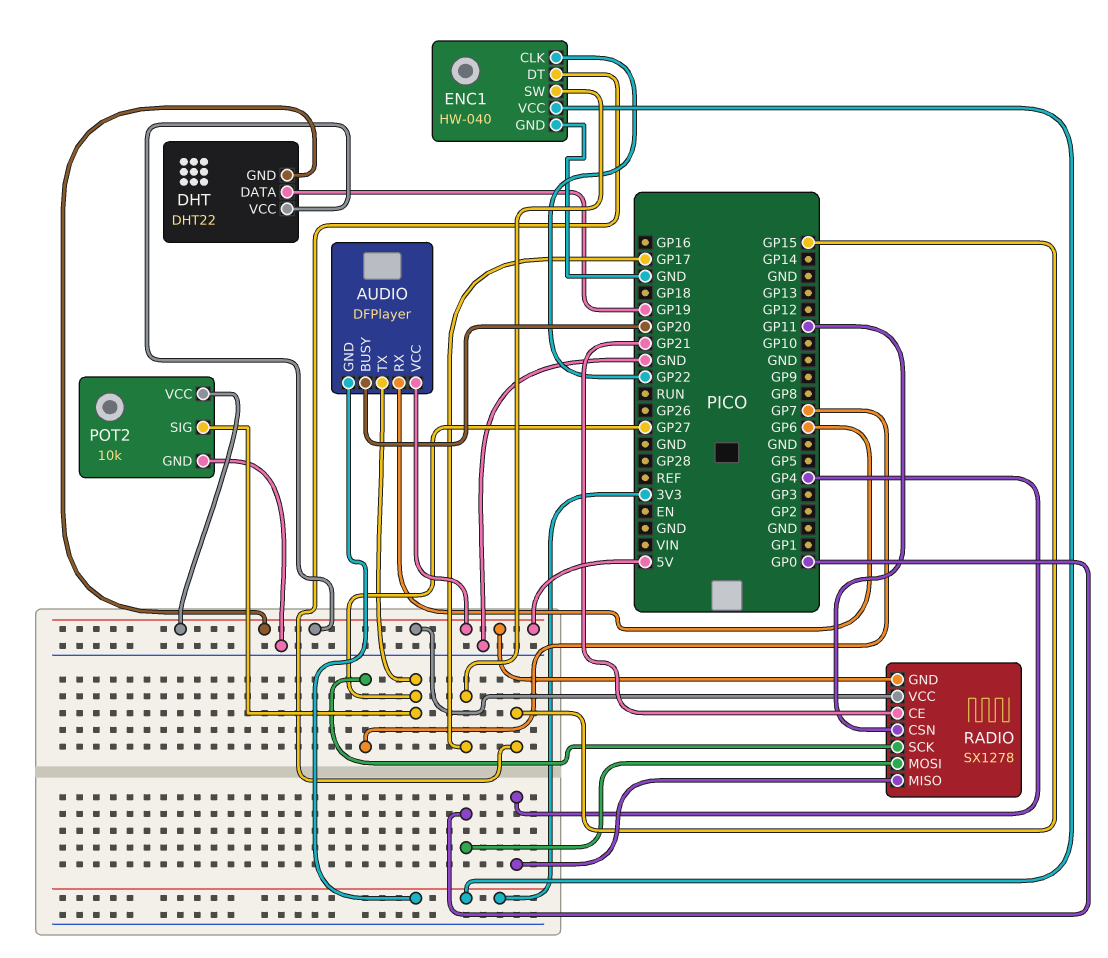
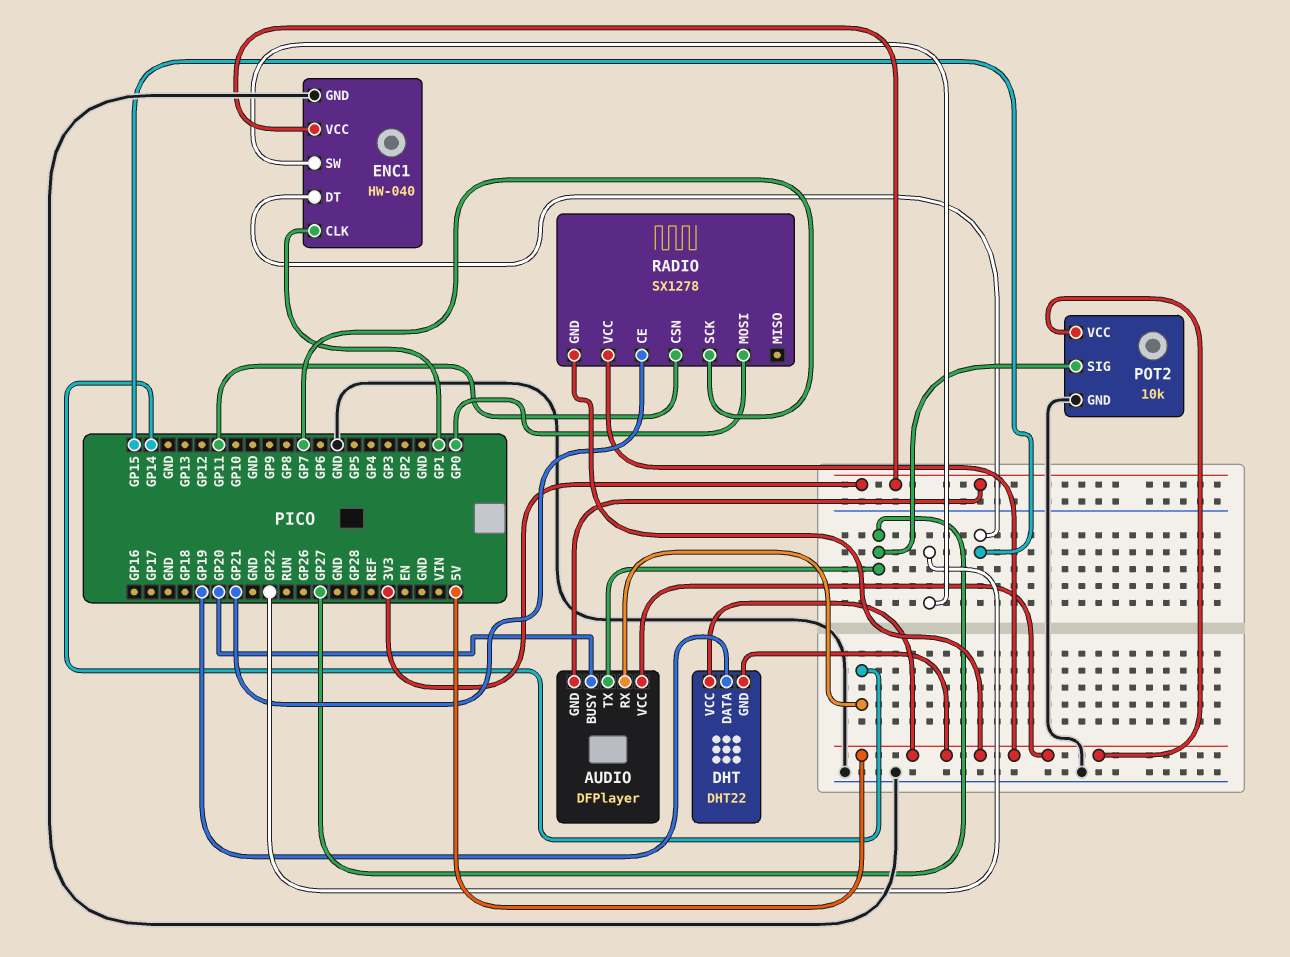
AUDIO pin RX: GP6 -> GP14
ENC1 pin CLK: GP22 -> GP1
ENC1 pin SW: GP17 -> GP22
RADIO pin MISO: GP4 -> none

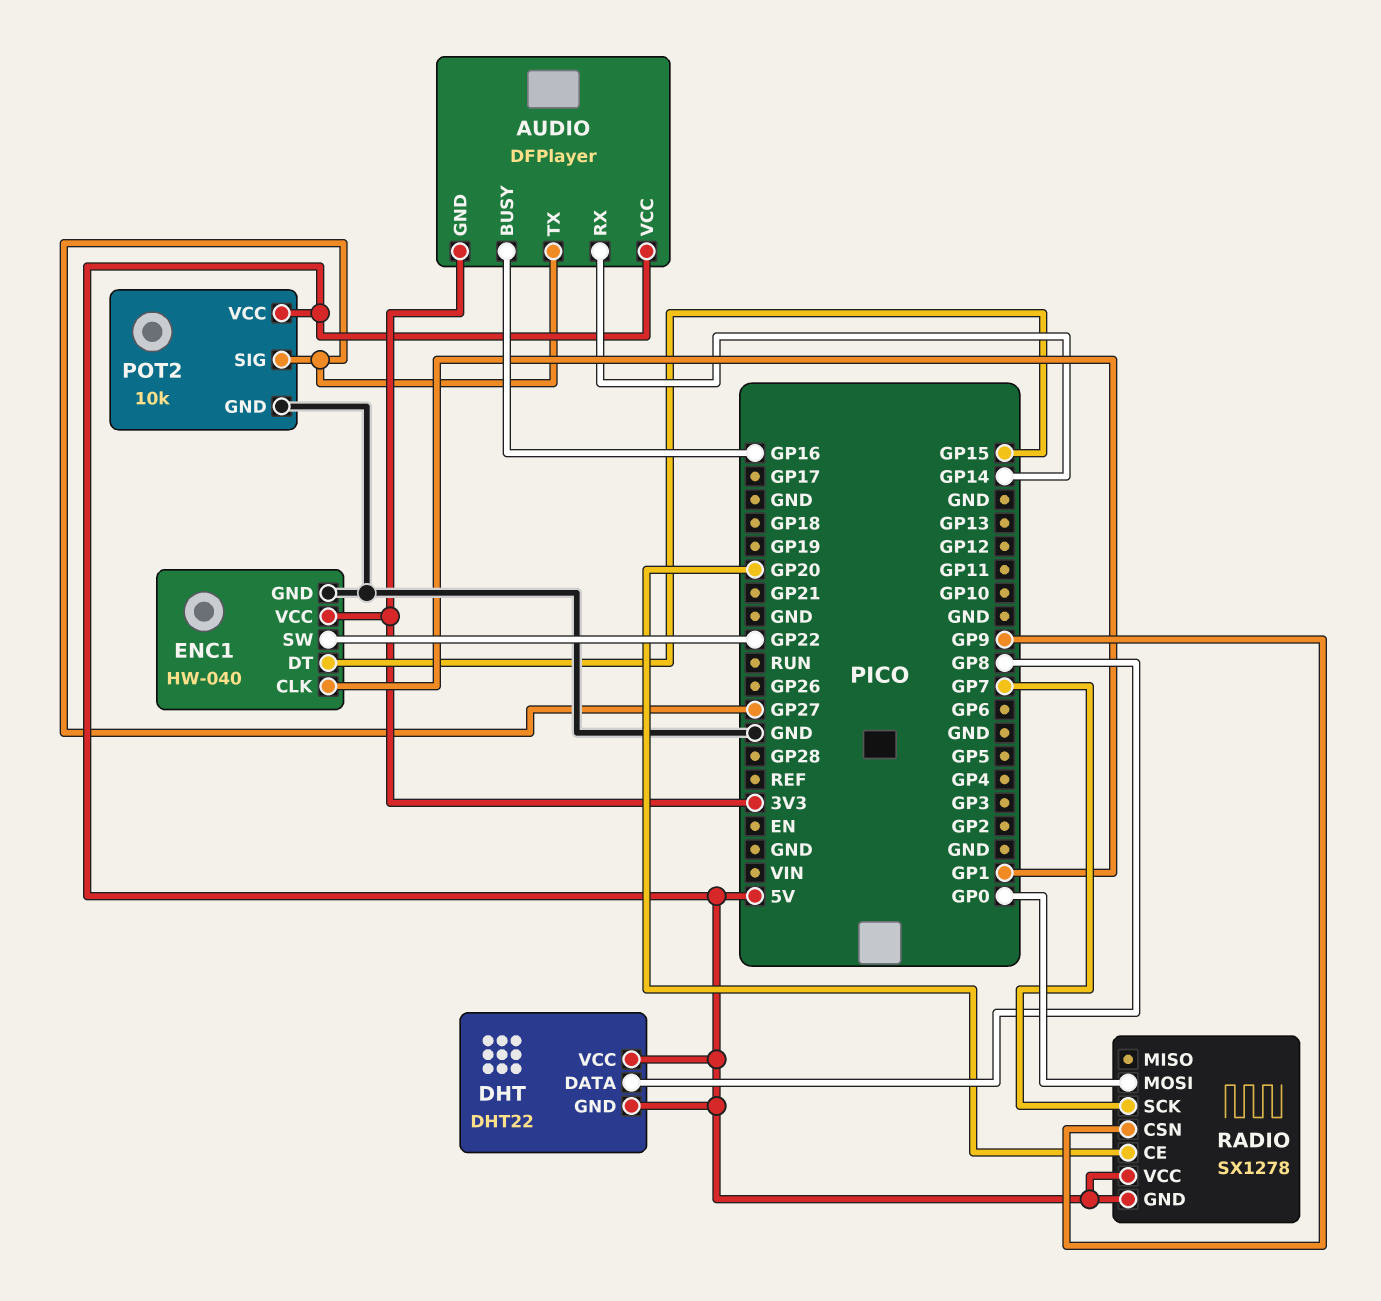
AUDIO pin BUSY: GP20 -> GP16
DHT pin DATA: GP19 -> GP8
RADIO pin CE: GP21 -> GP20
RADIO pin CSN: GP11 -> GP9

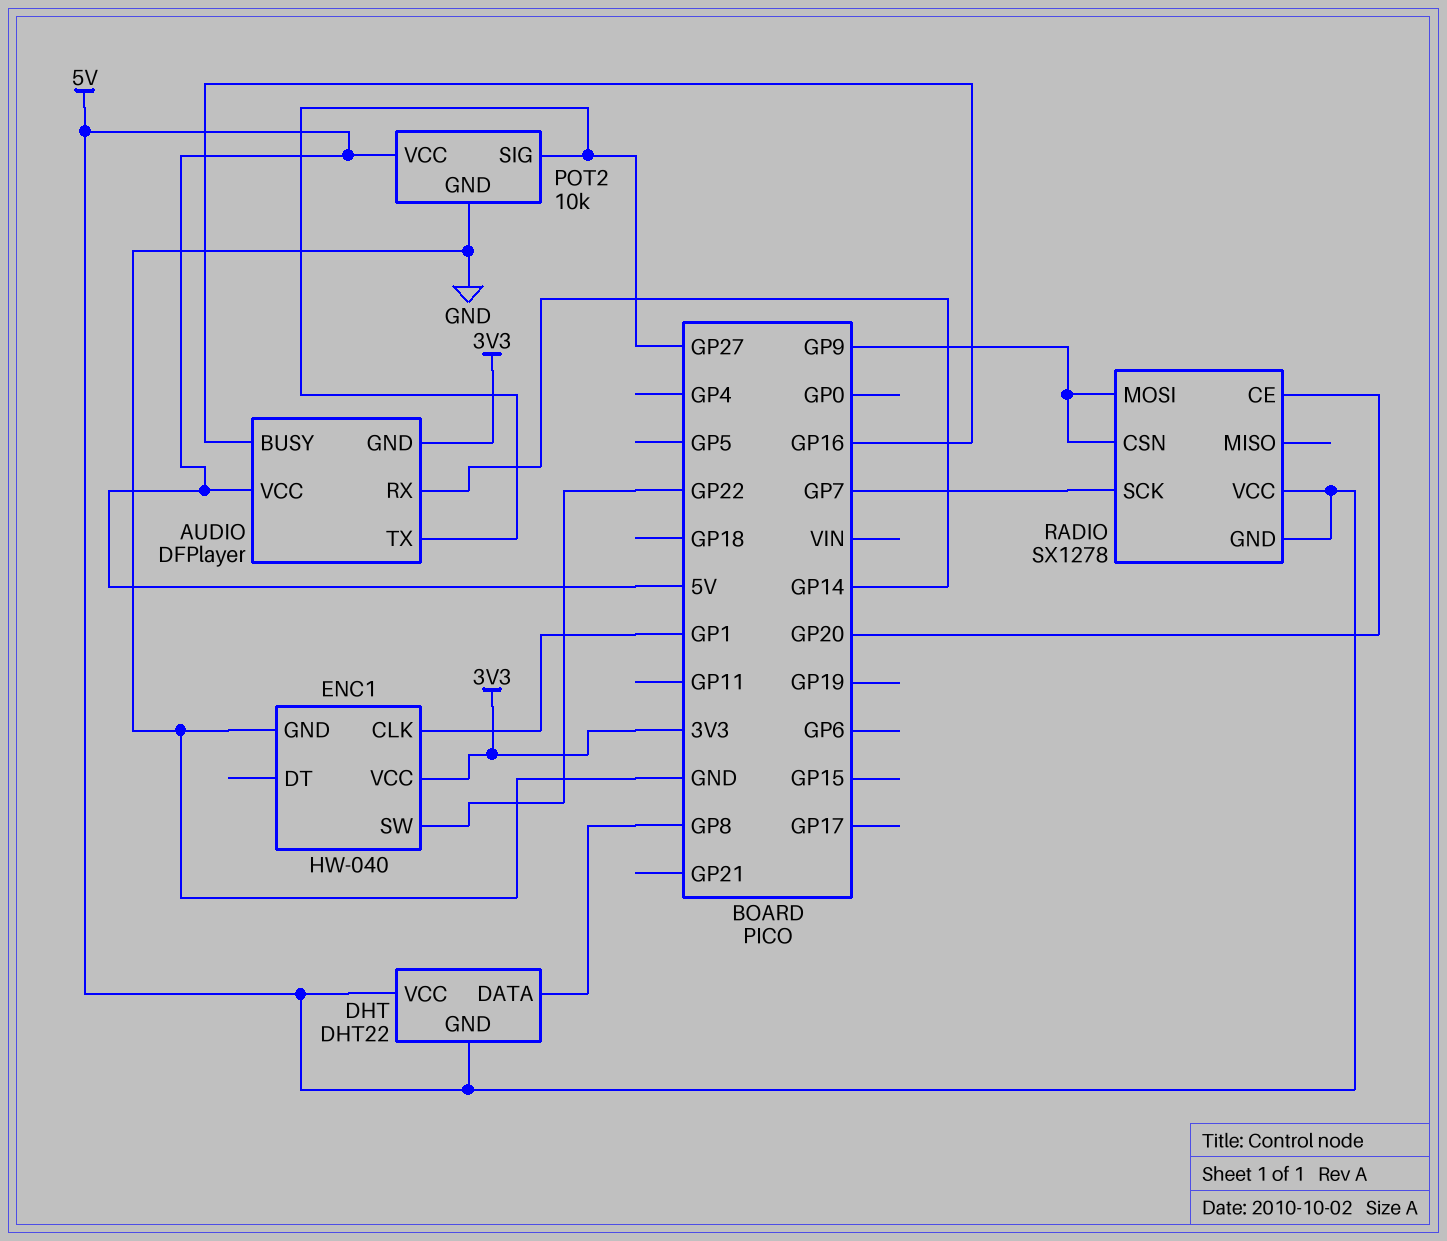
ENC1 pin DT: GP15 -> none
RADIO pin MOSI: GP0 -> GP9

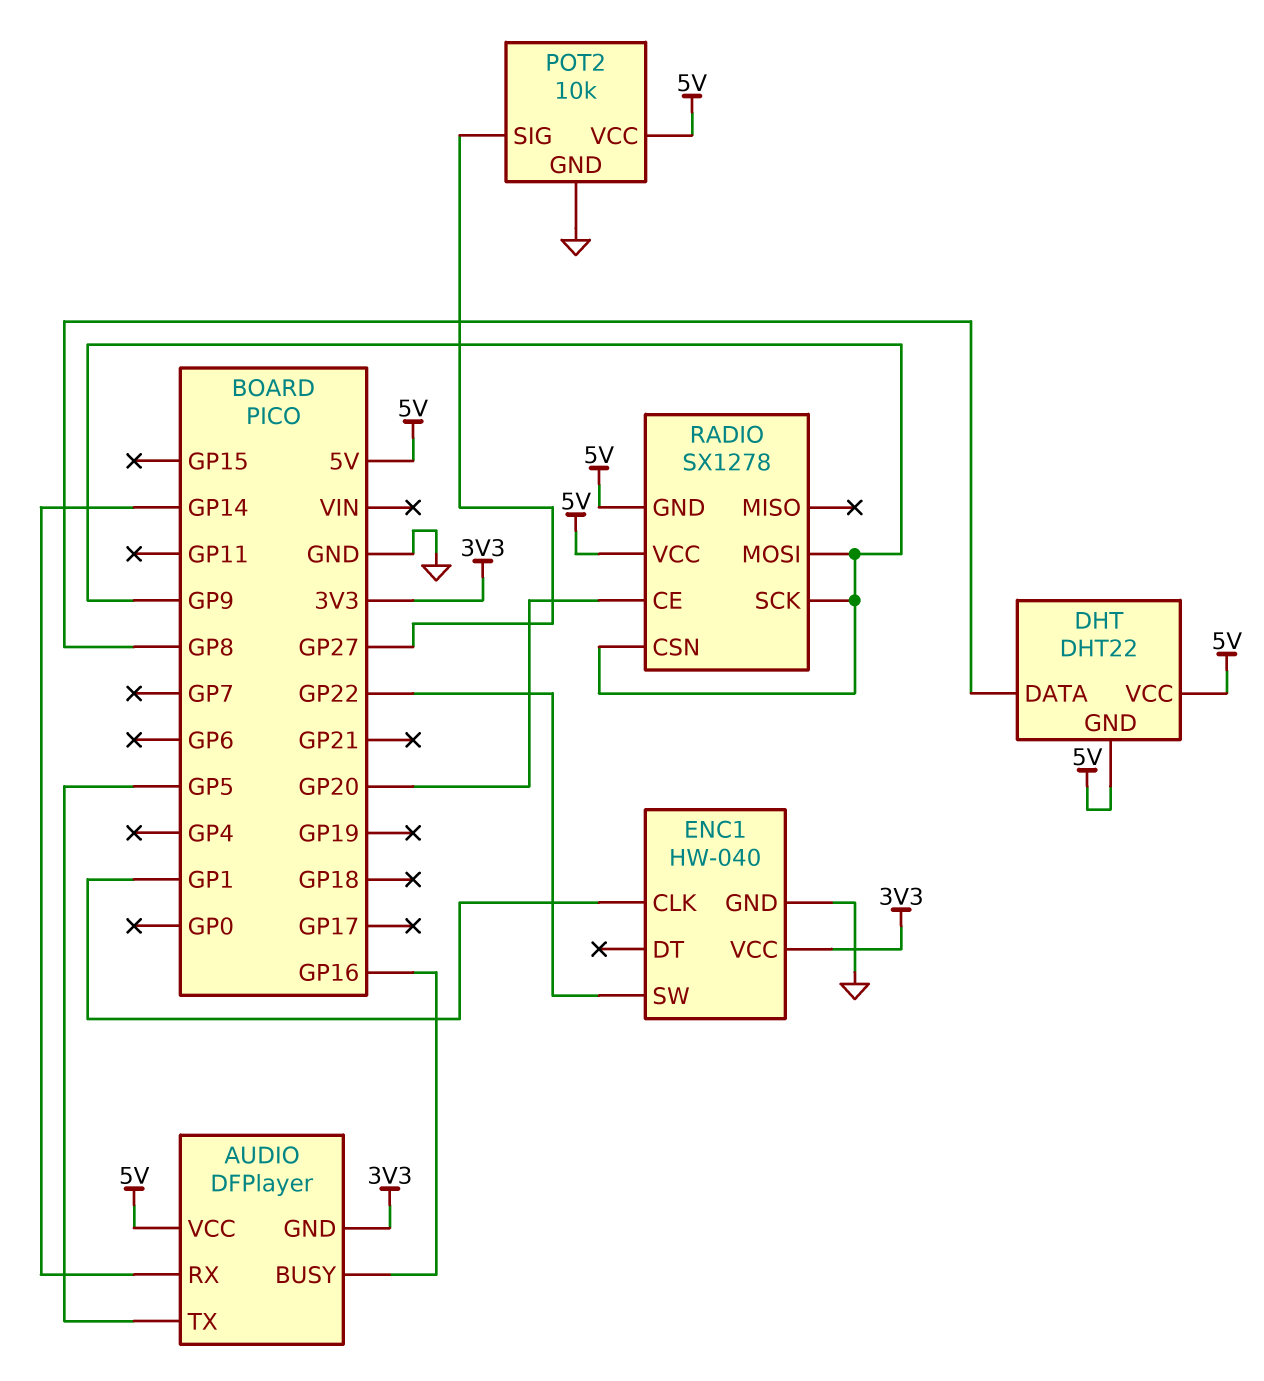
AUDIO pin TX: GP27 -> GP5
RADIO pin SCK: GP7 -> GP9

